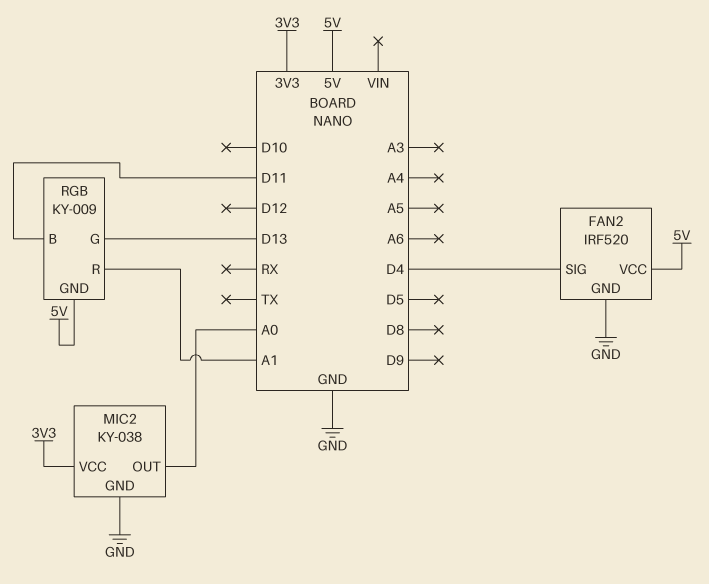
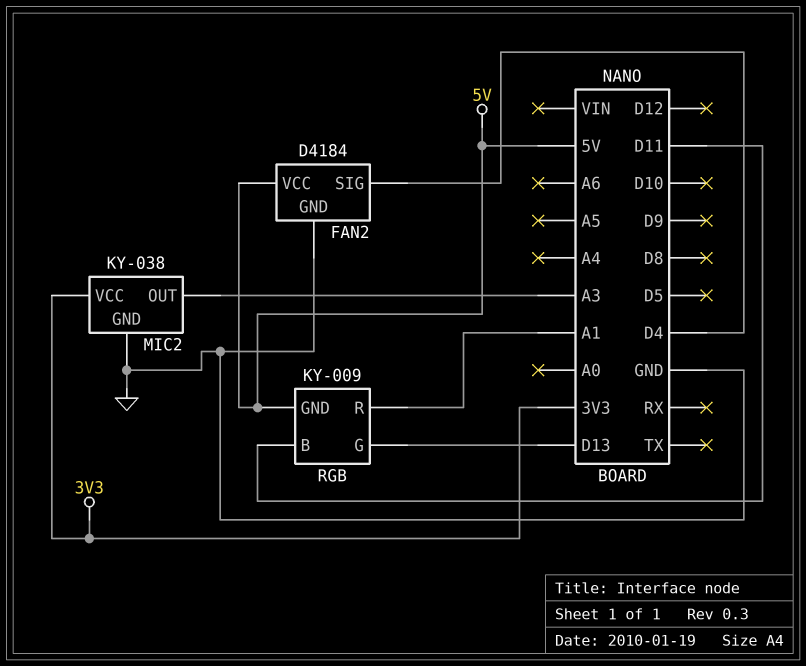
FAN2: IRF520 -> D4184
MIC2 pin OUT: A0 -> A3

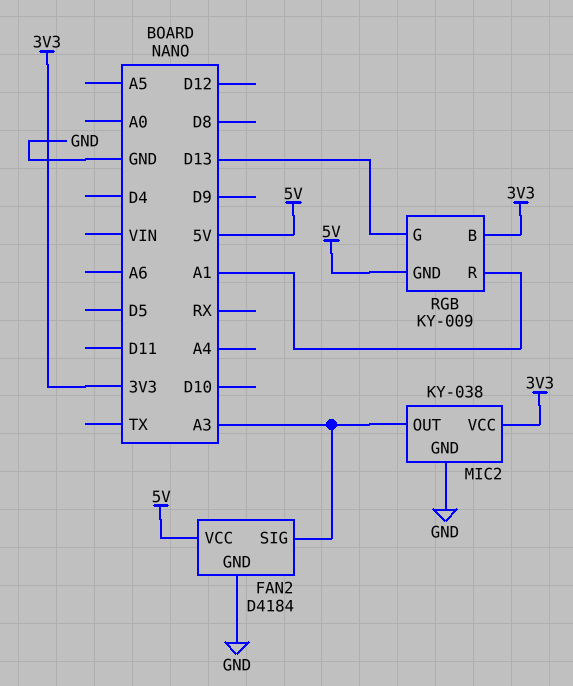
FAN2 pin SIG: D4 -> A3
RGB pin B: D11 -> 3V3

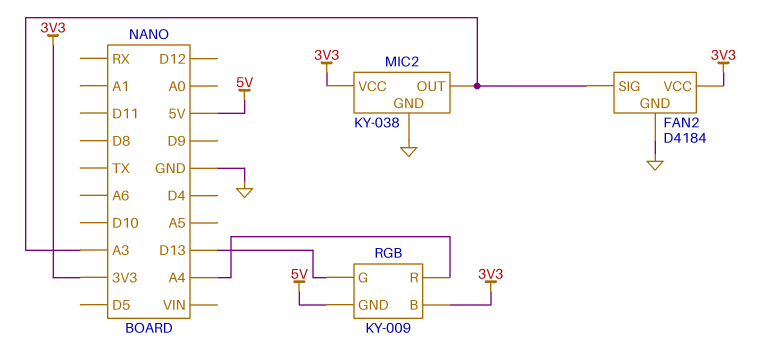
FAN2 pin VCC: 5V -> 3V3
RGB pin R: A1 -> A4

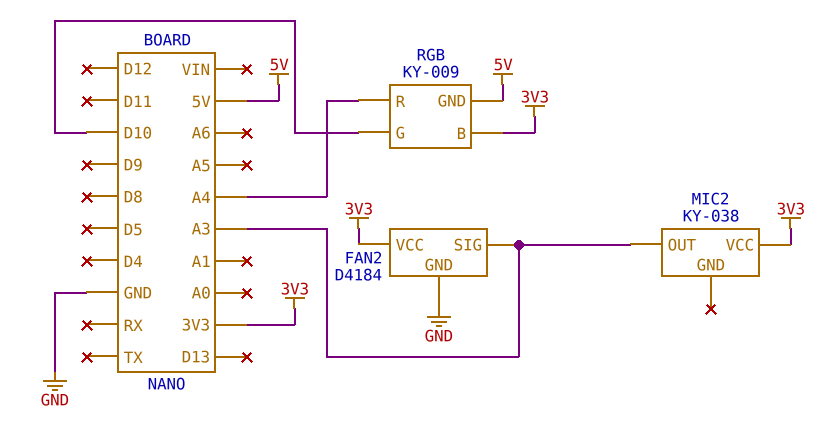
MIC2 pin GND: GND -> none
RGB pin G: D13 -> D10

